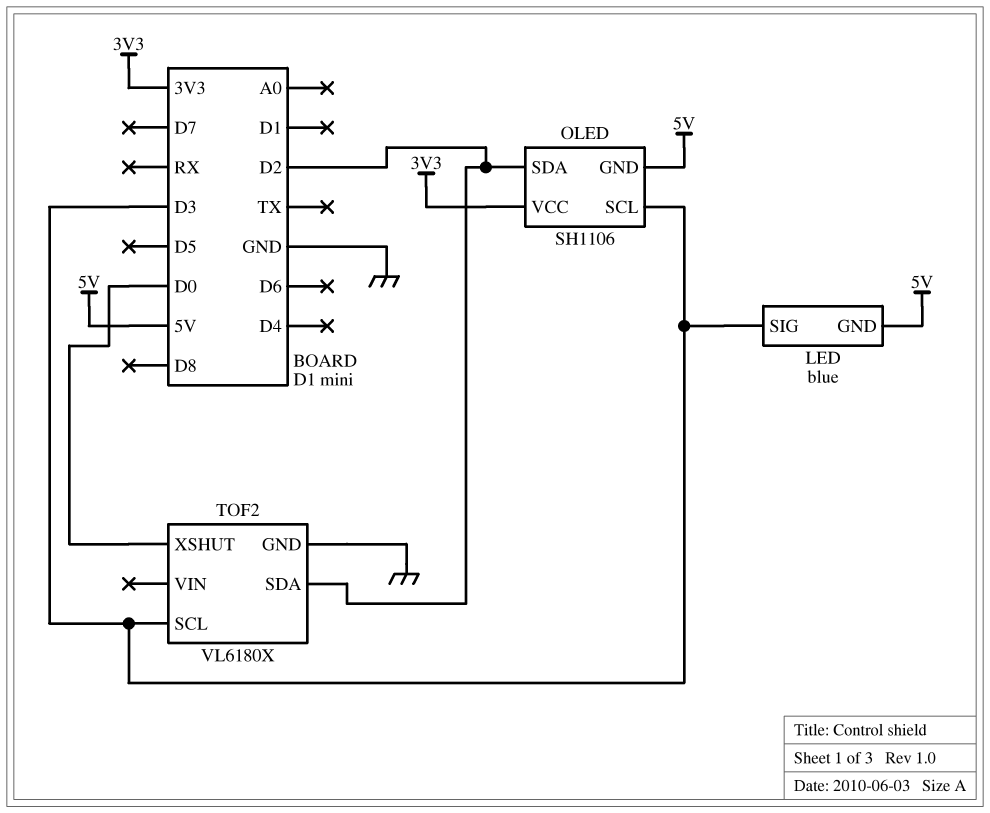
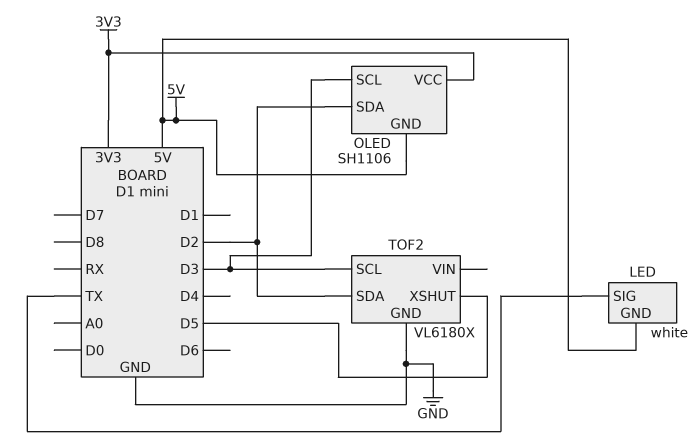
LED: blue -> white
LED pin SIG: D3 -> TX
TOF2 pin XSHUT: D0 -> D5

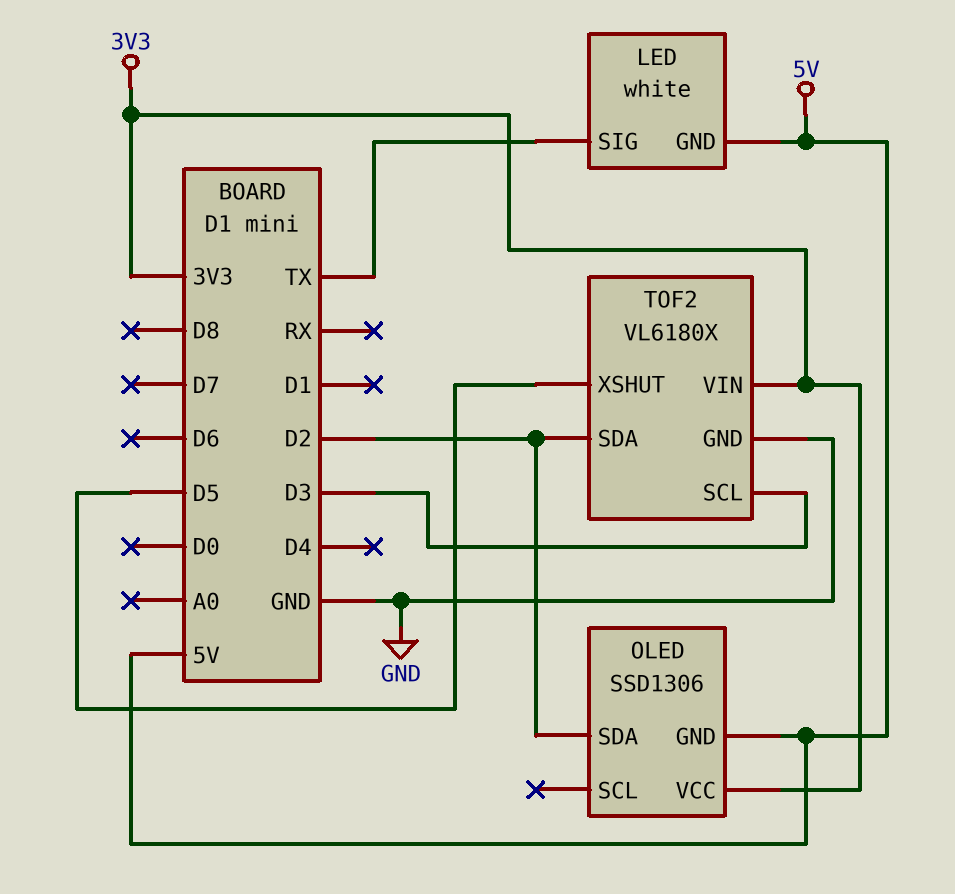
OLED: SH1106 -> SSD1306
OLED pin SCL: D3 -> none
TOF2 pin VIN: none -> 3V3

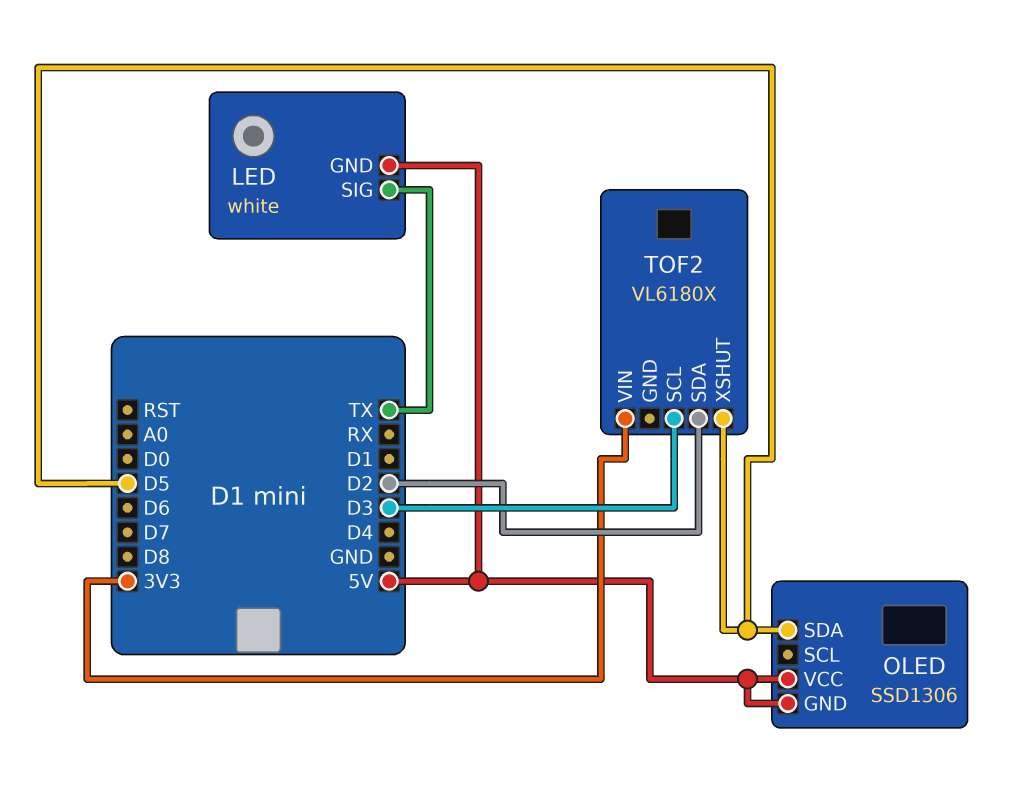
OLED pin SDA: D2 -> D5
OLED pin VCC: 3V3 -> 5V
TOF2 pin GND: GND -> none

